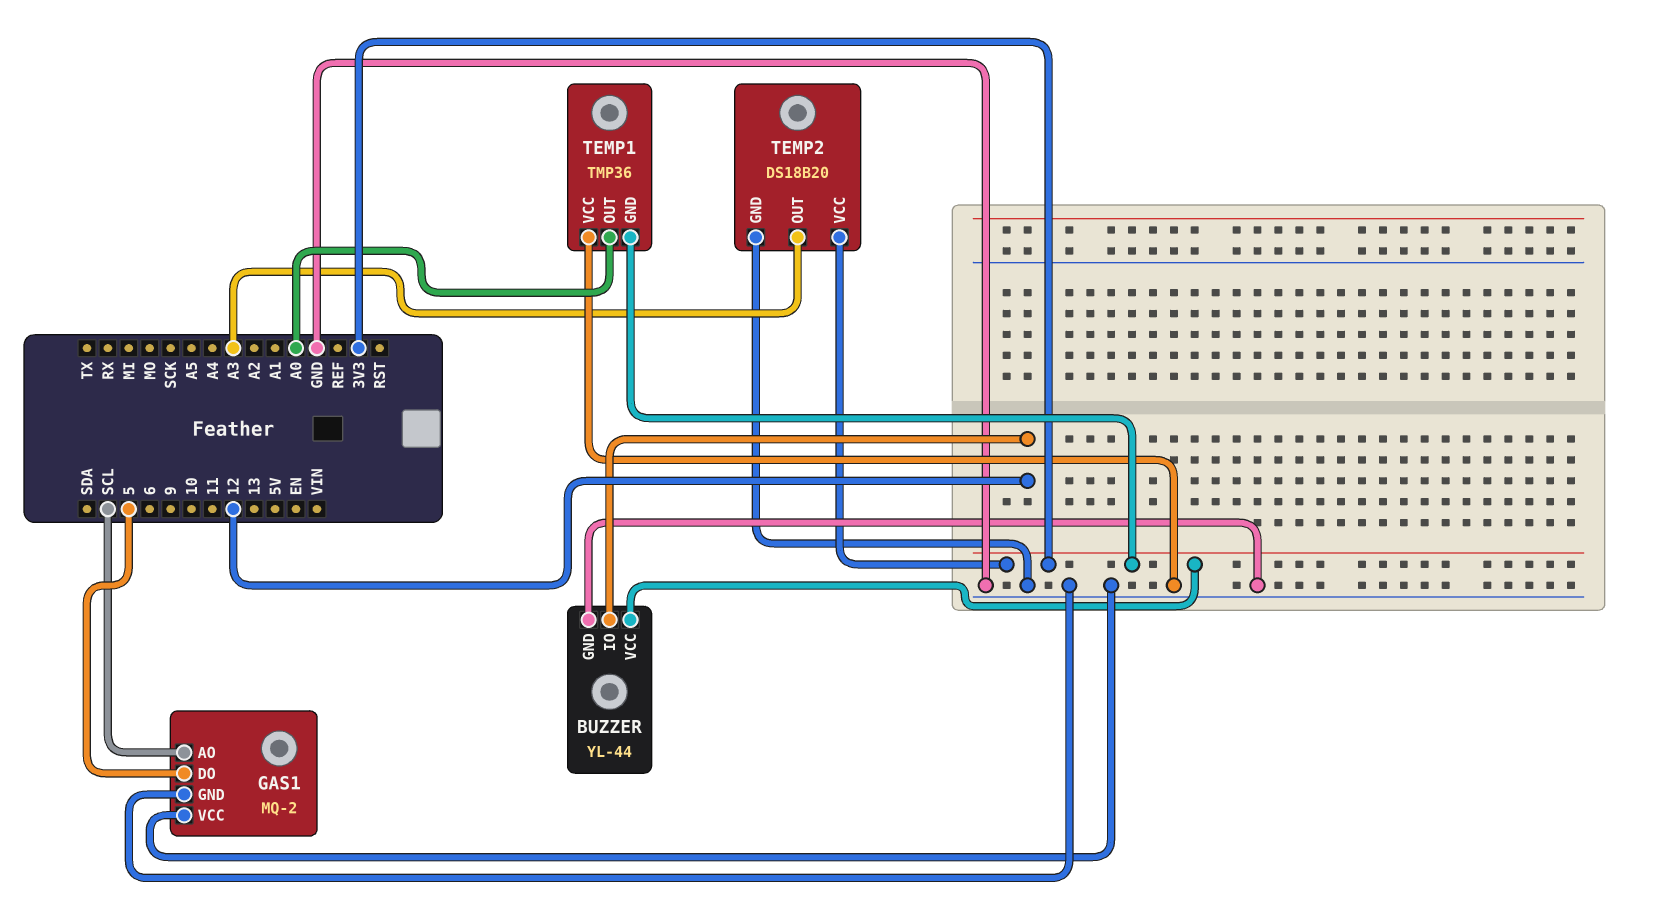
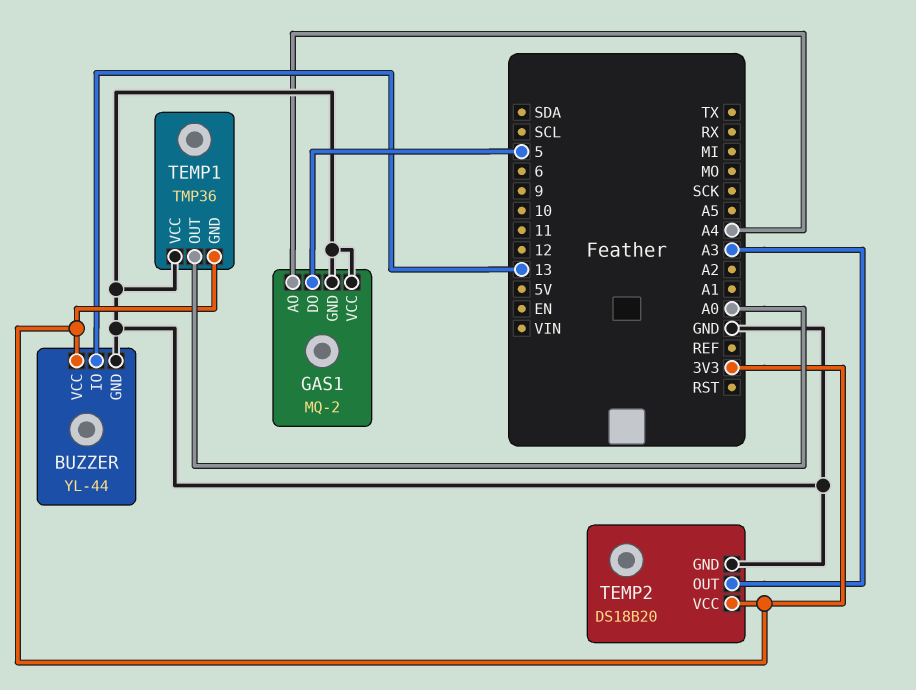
BUZZER pin IO: 12 -> 13
GAS1 pin AO: SCL -> A4

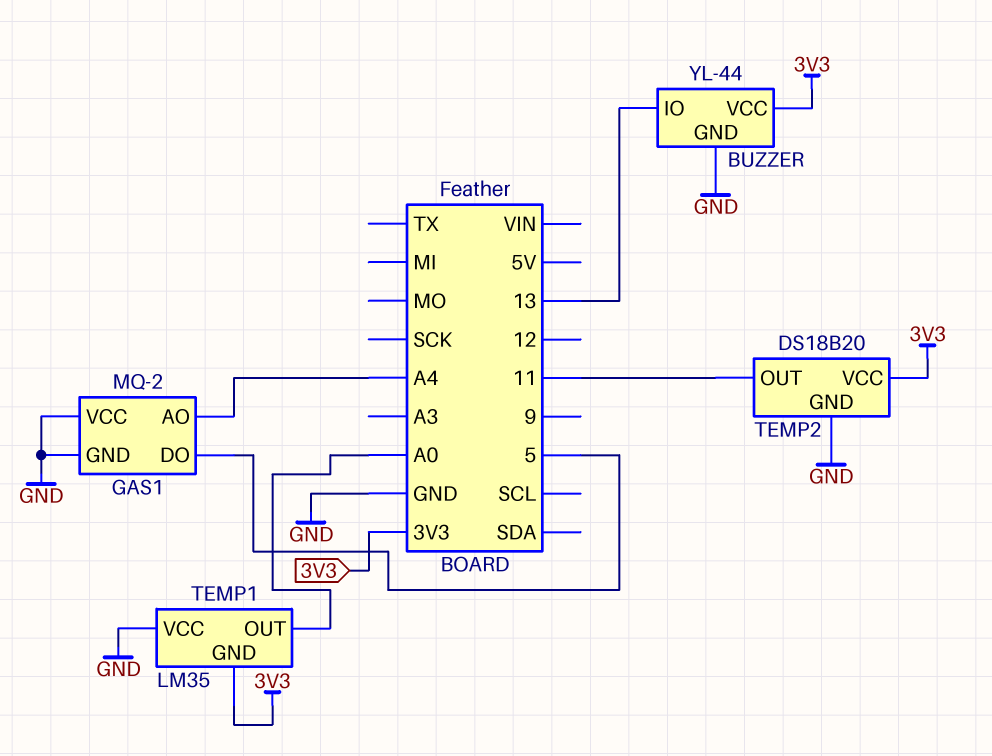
TEMP1: TMP36 -> LM35
TEMP2 pin OUT: A3 -> 11

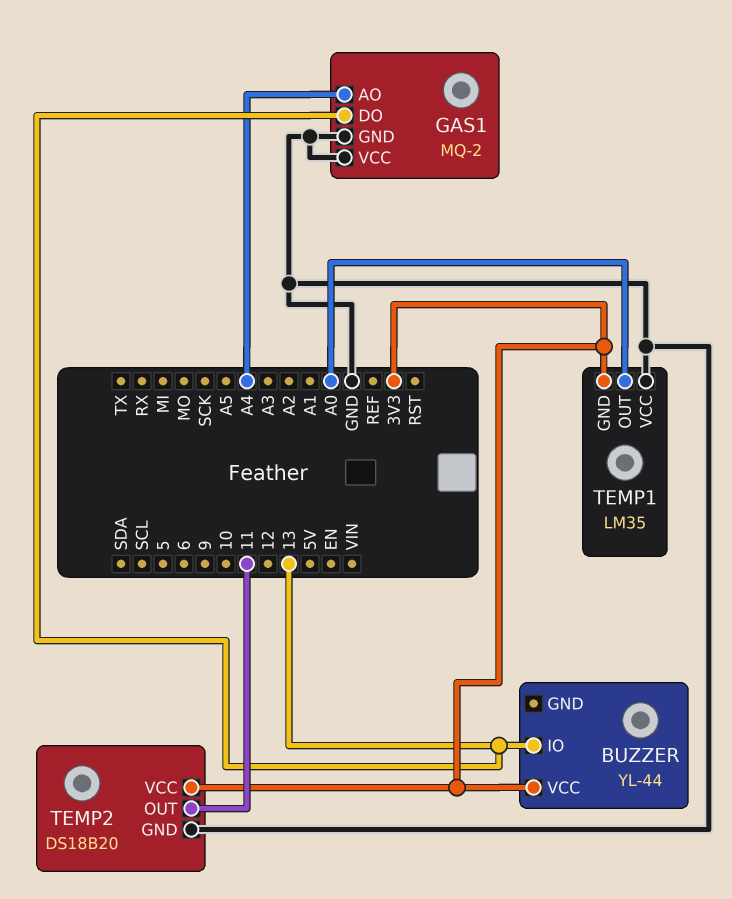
BUZZER pin GND: GND -> none
GAS1 pin DO: 5 -> 13

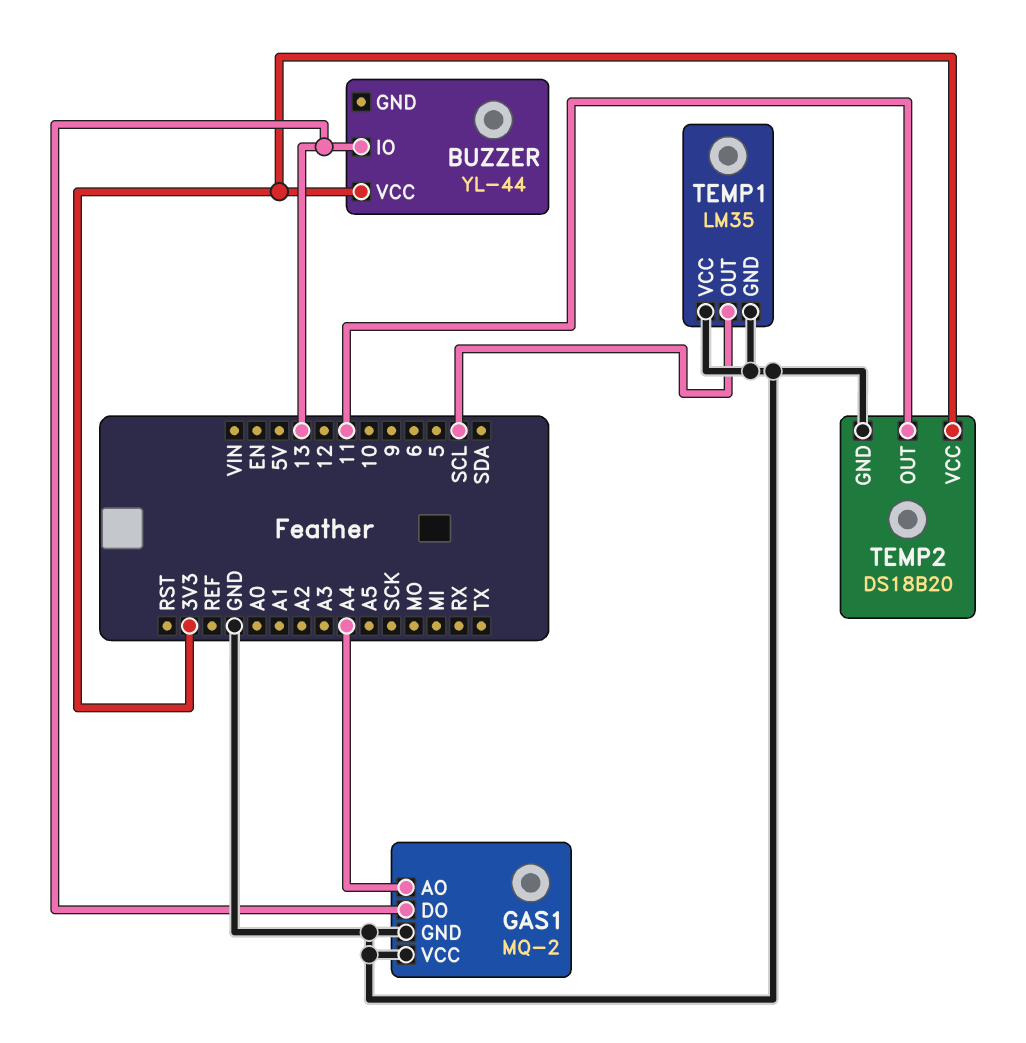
TEMP1 pin GND: 3V3 -> GND
TEMP1 pin OUT: A0 -> SCL

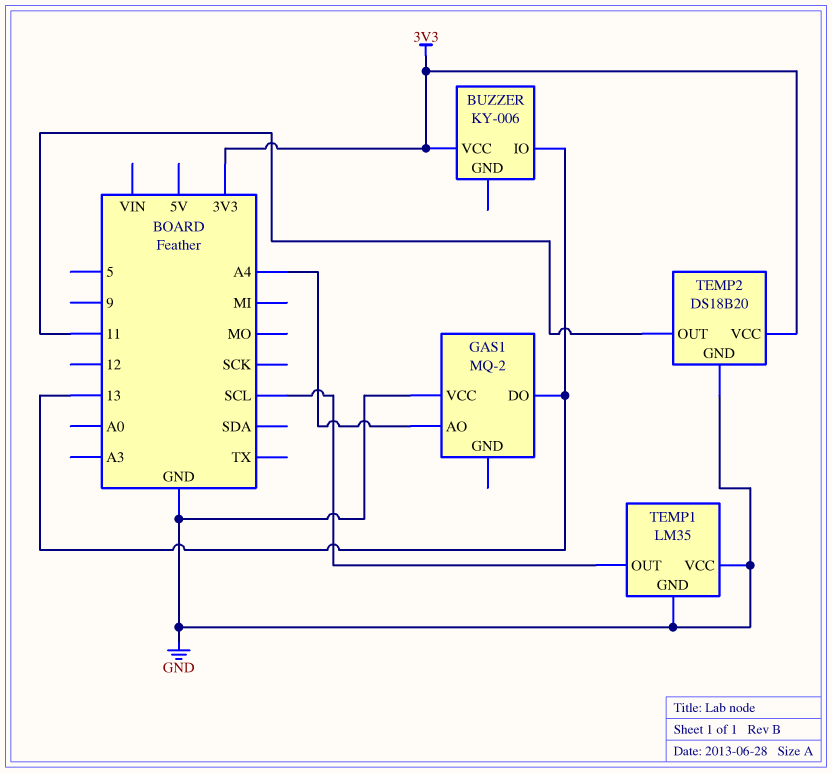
BUZZER: YL-44 -> KY-006
GAS1 pin GND: GND -> none

